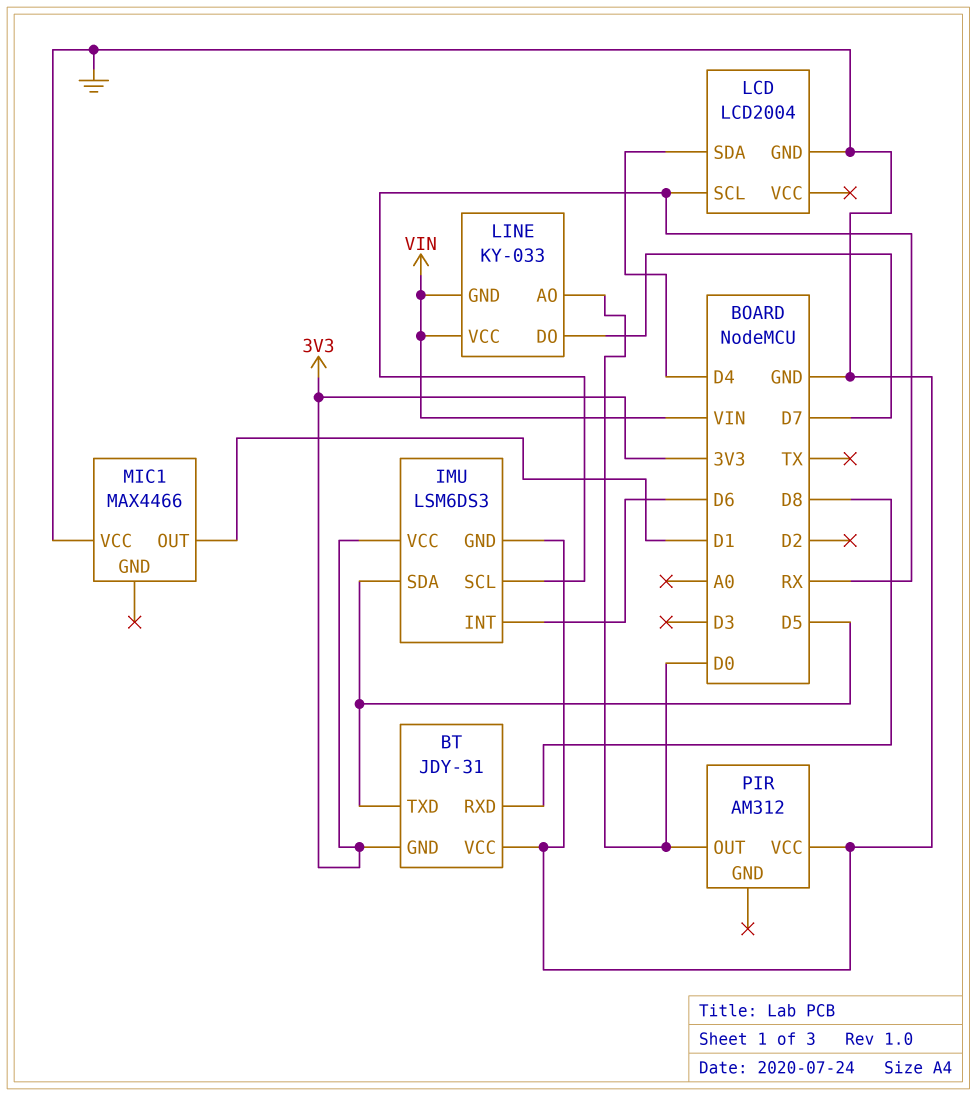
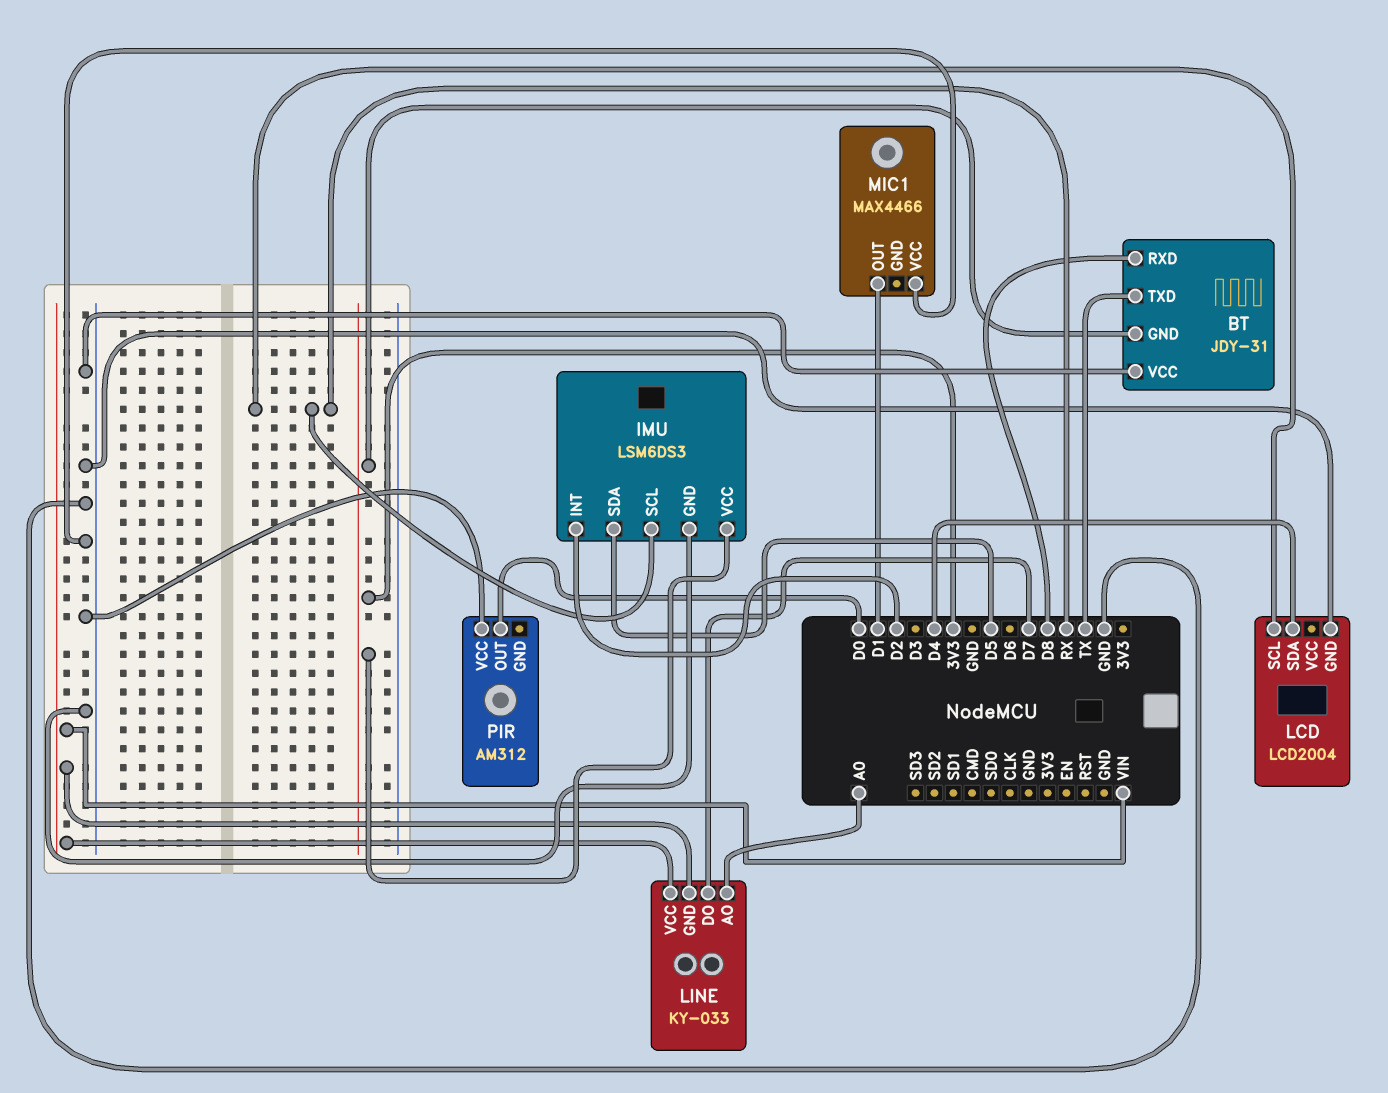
BT pin TXD: D5 -> TX
IMU pin INT: D6 -> D2
LINE pin AO: D0 -> A0

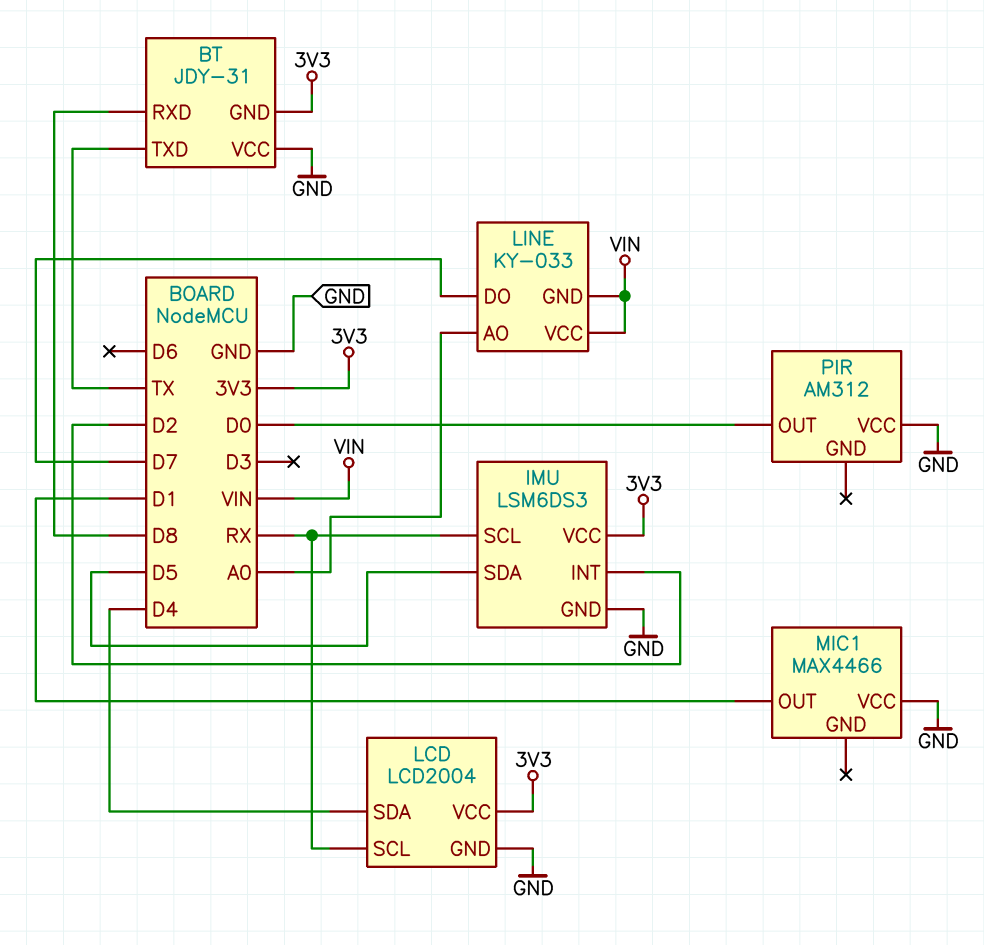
LCD pin VCC: none -> 3V3

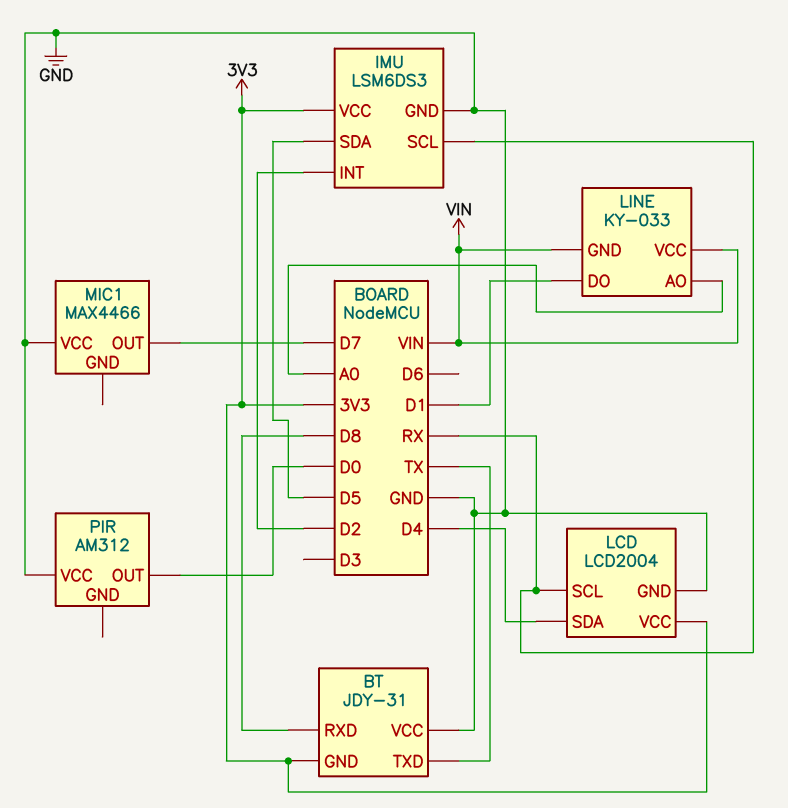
LINE pin DO: D7 -> D1
MIC1 pin OUT: D1 -> D7

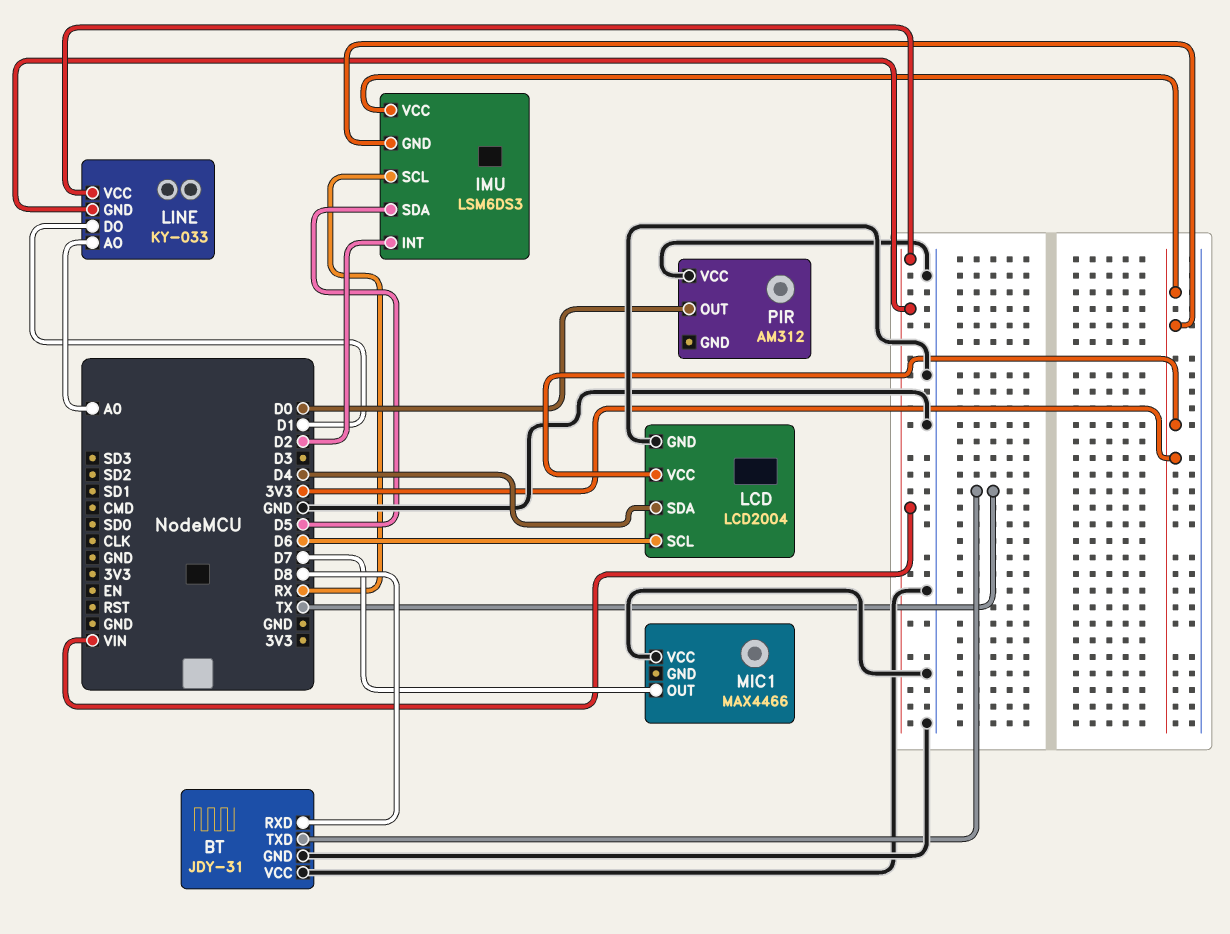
BT pin GND: 3V3 -> GND
IMU pin GND: GND -> 3V3
LCD pin SCL: RX -> D6

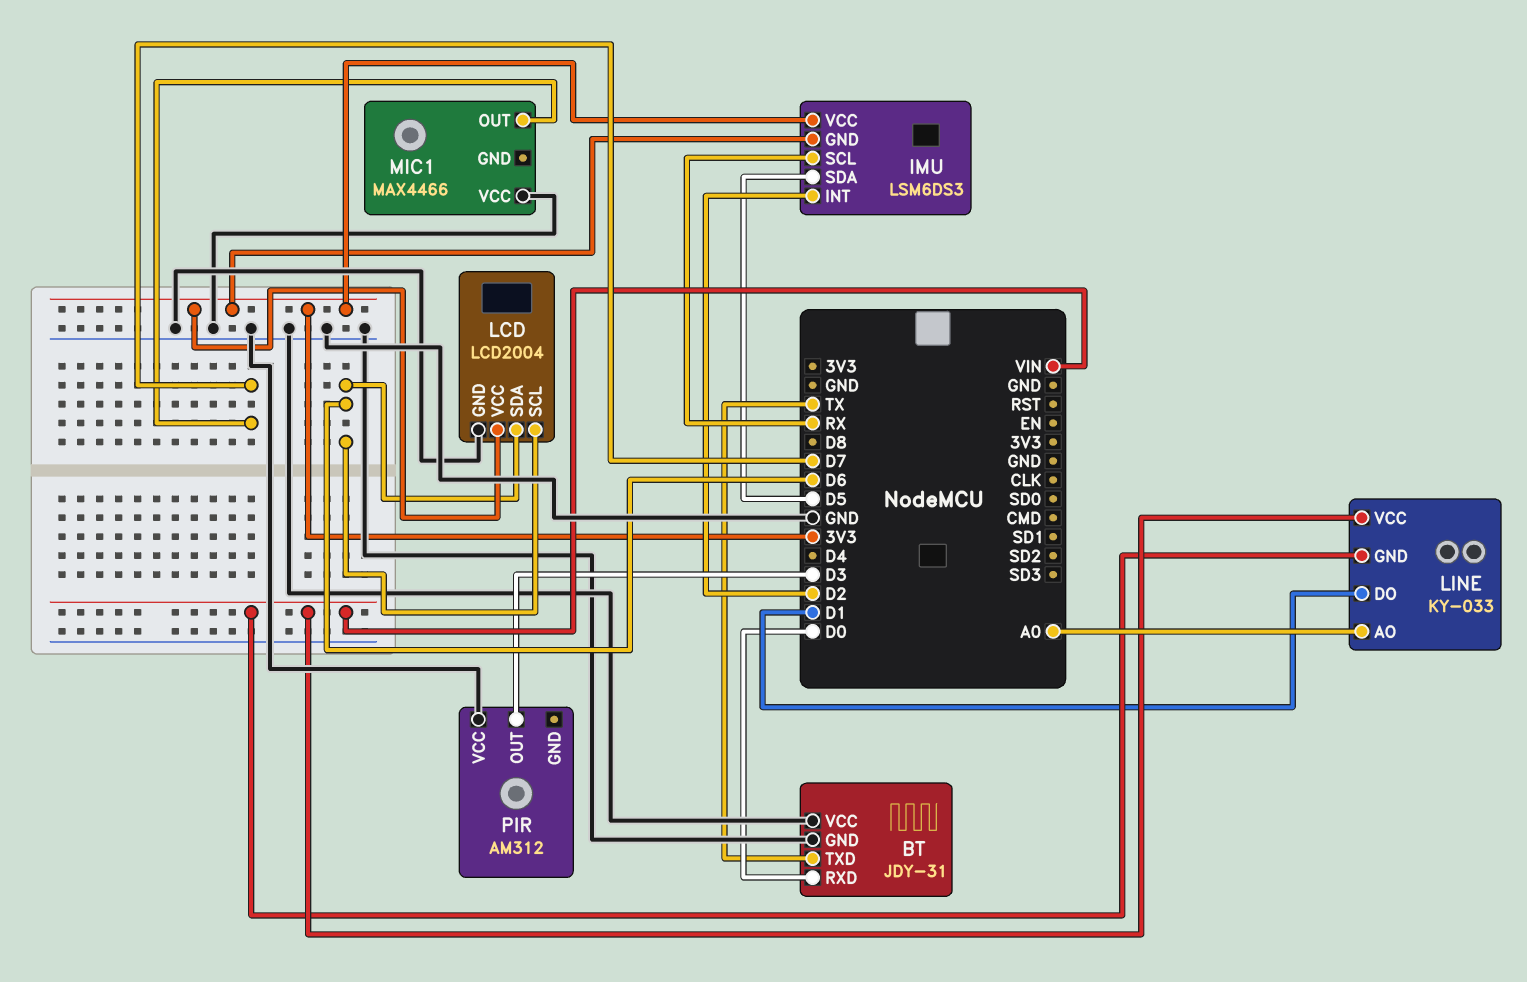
BT pin RXD: D8 -> D0
LCD pin SDA: D4 -> D6
PIR pin OUT: D0 -> D3

